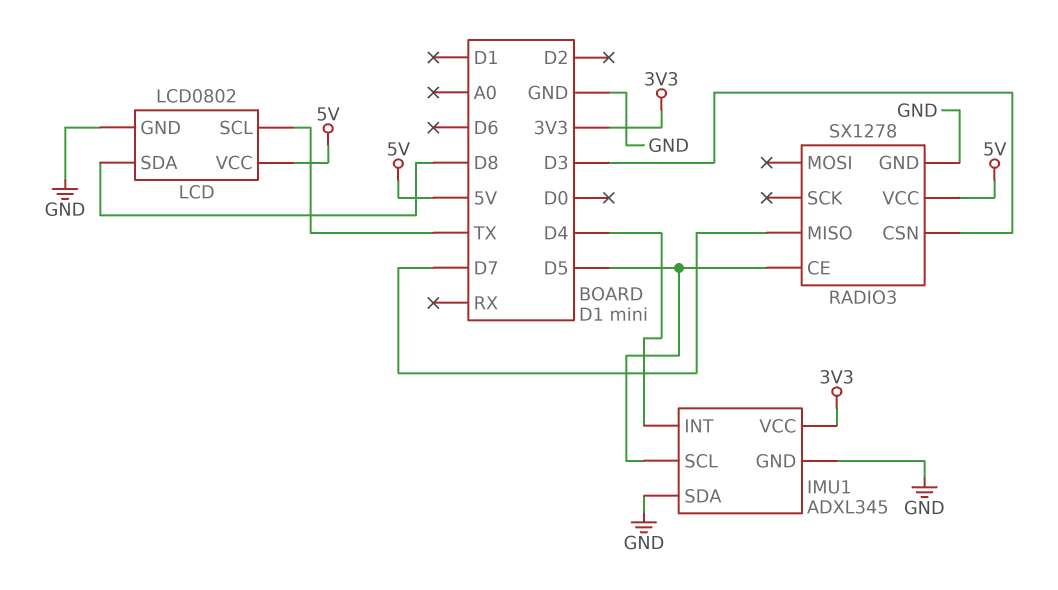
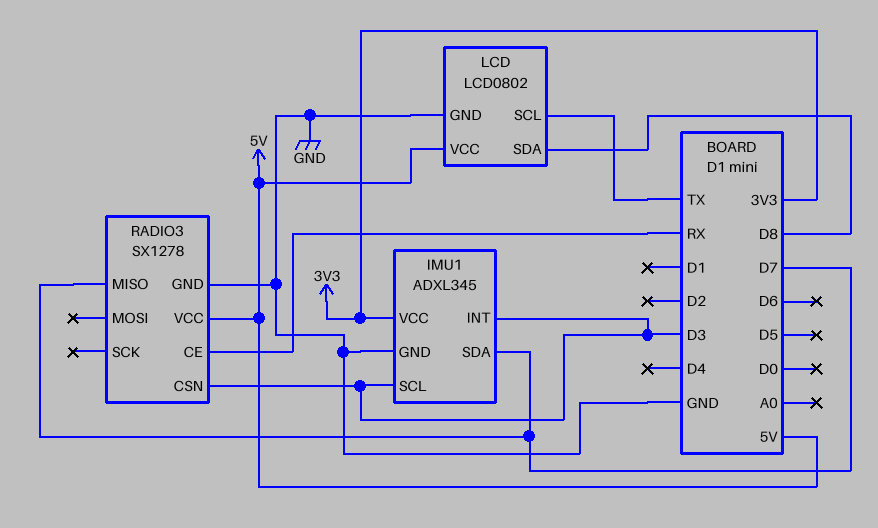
IMU1 pin INT: D4 -> D3
IMU1 pin SCL: D5 -> D3
IMU1 pin SDA: GND -> D7
RADIO3 pin CE: D5 -> RX

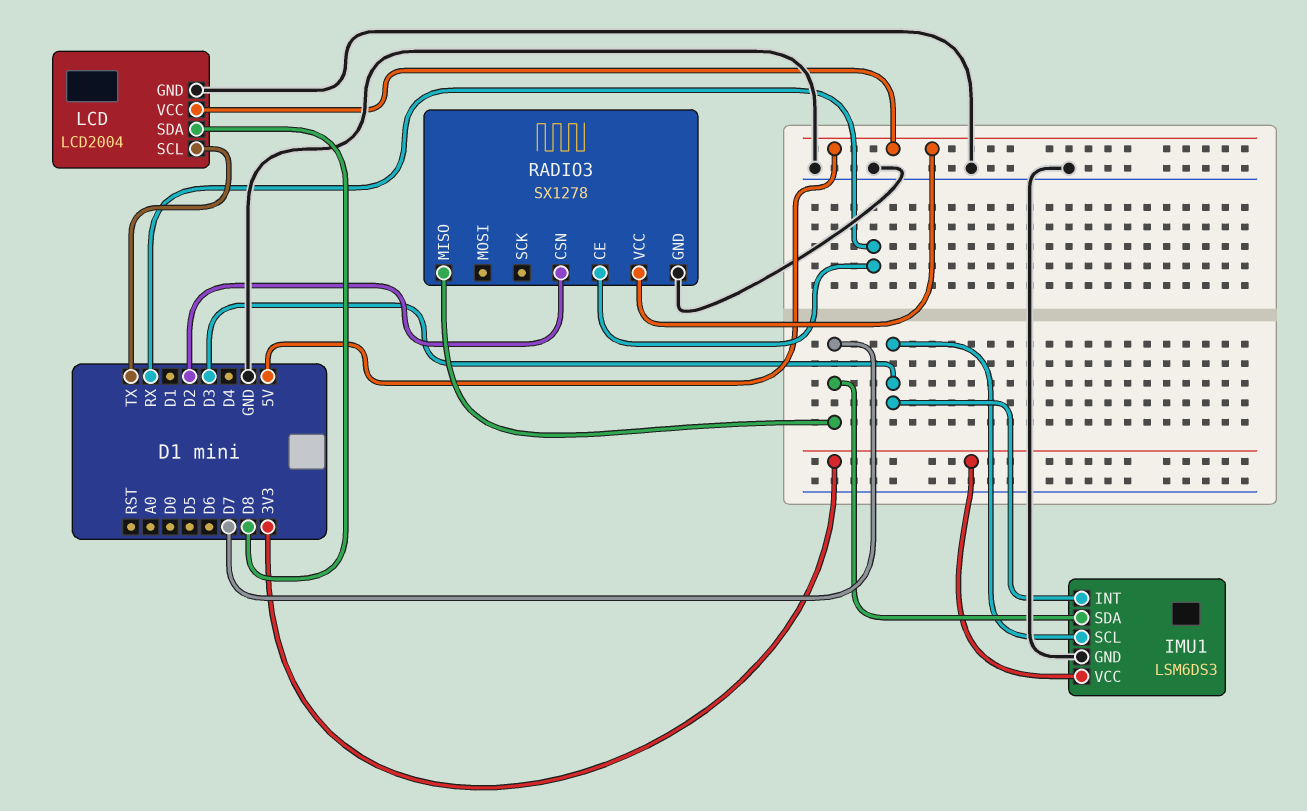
IMU1: ADXL345 -> LSM6DS3
LCD: LCD0802 -> LCD2004
RADIO3 pin CSN: D3 -> D2

